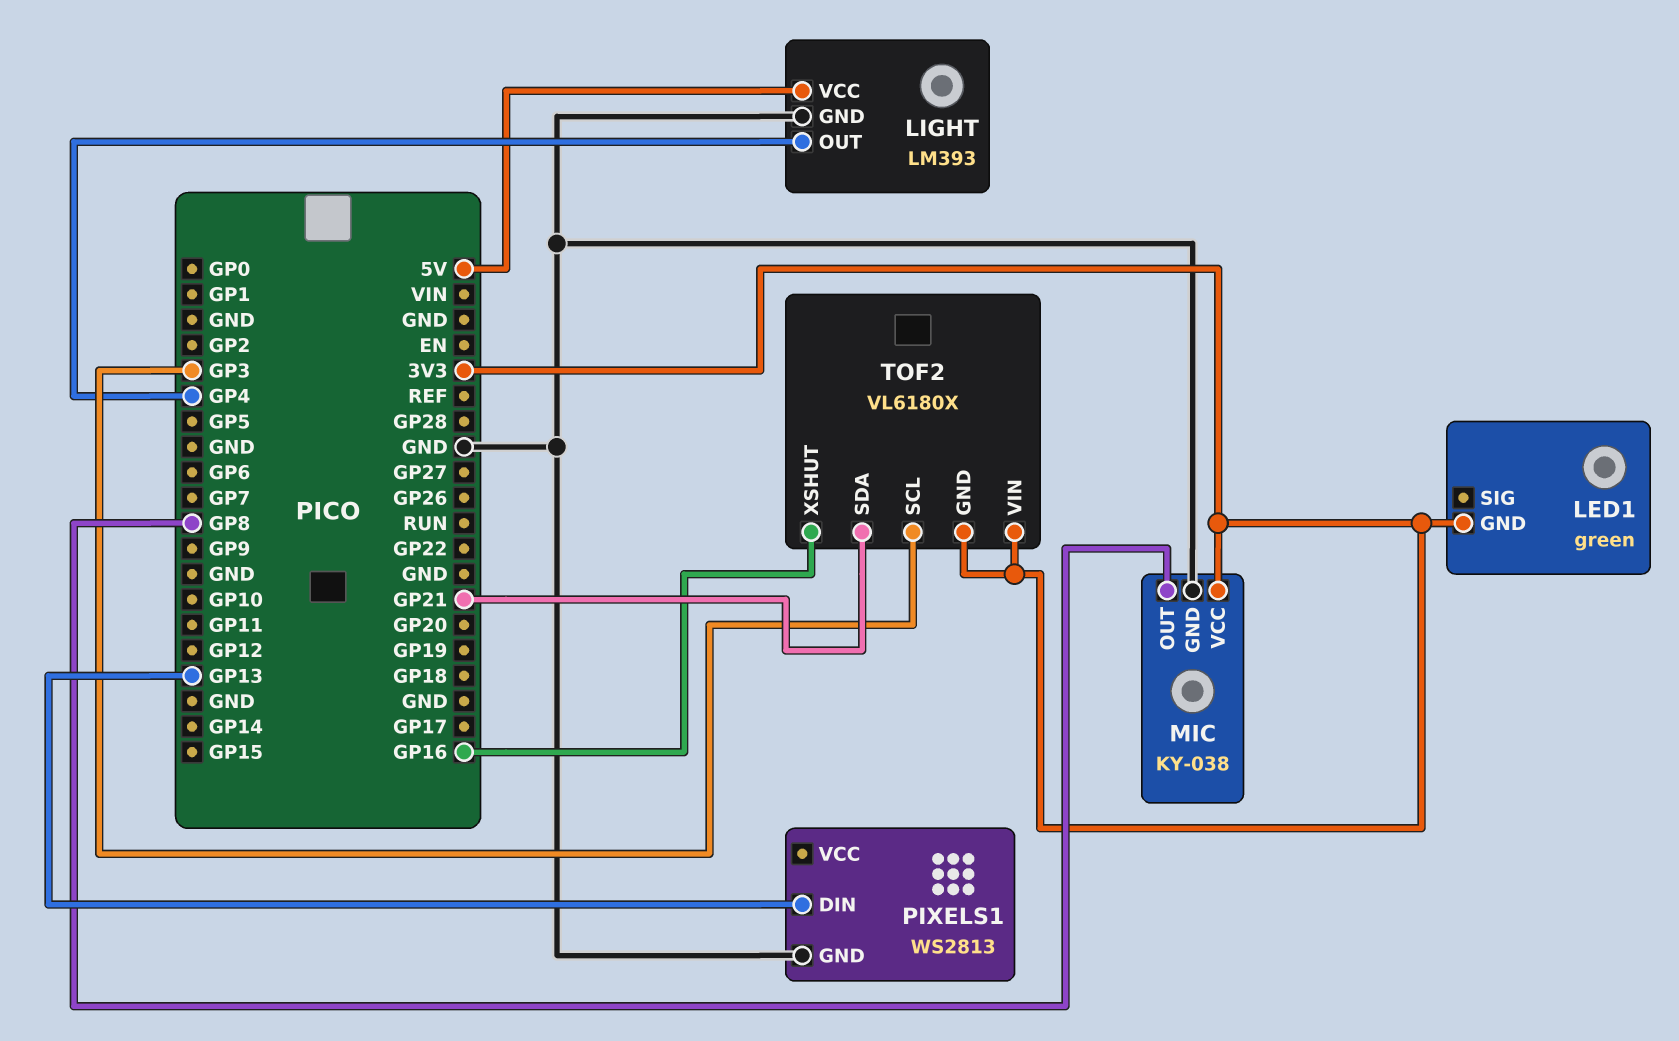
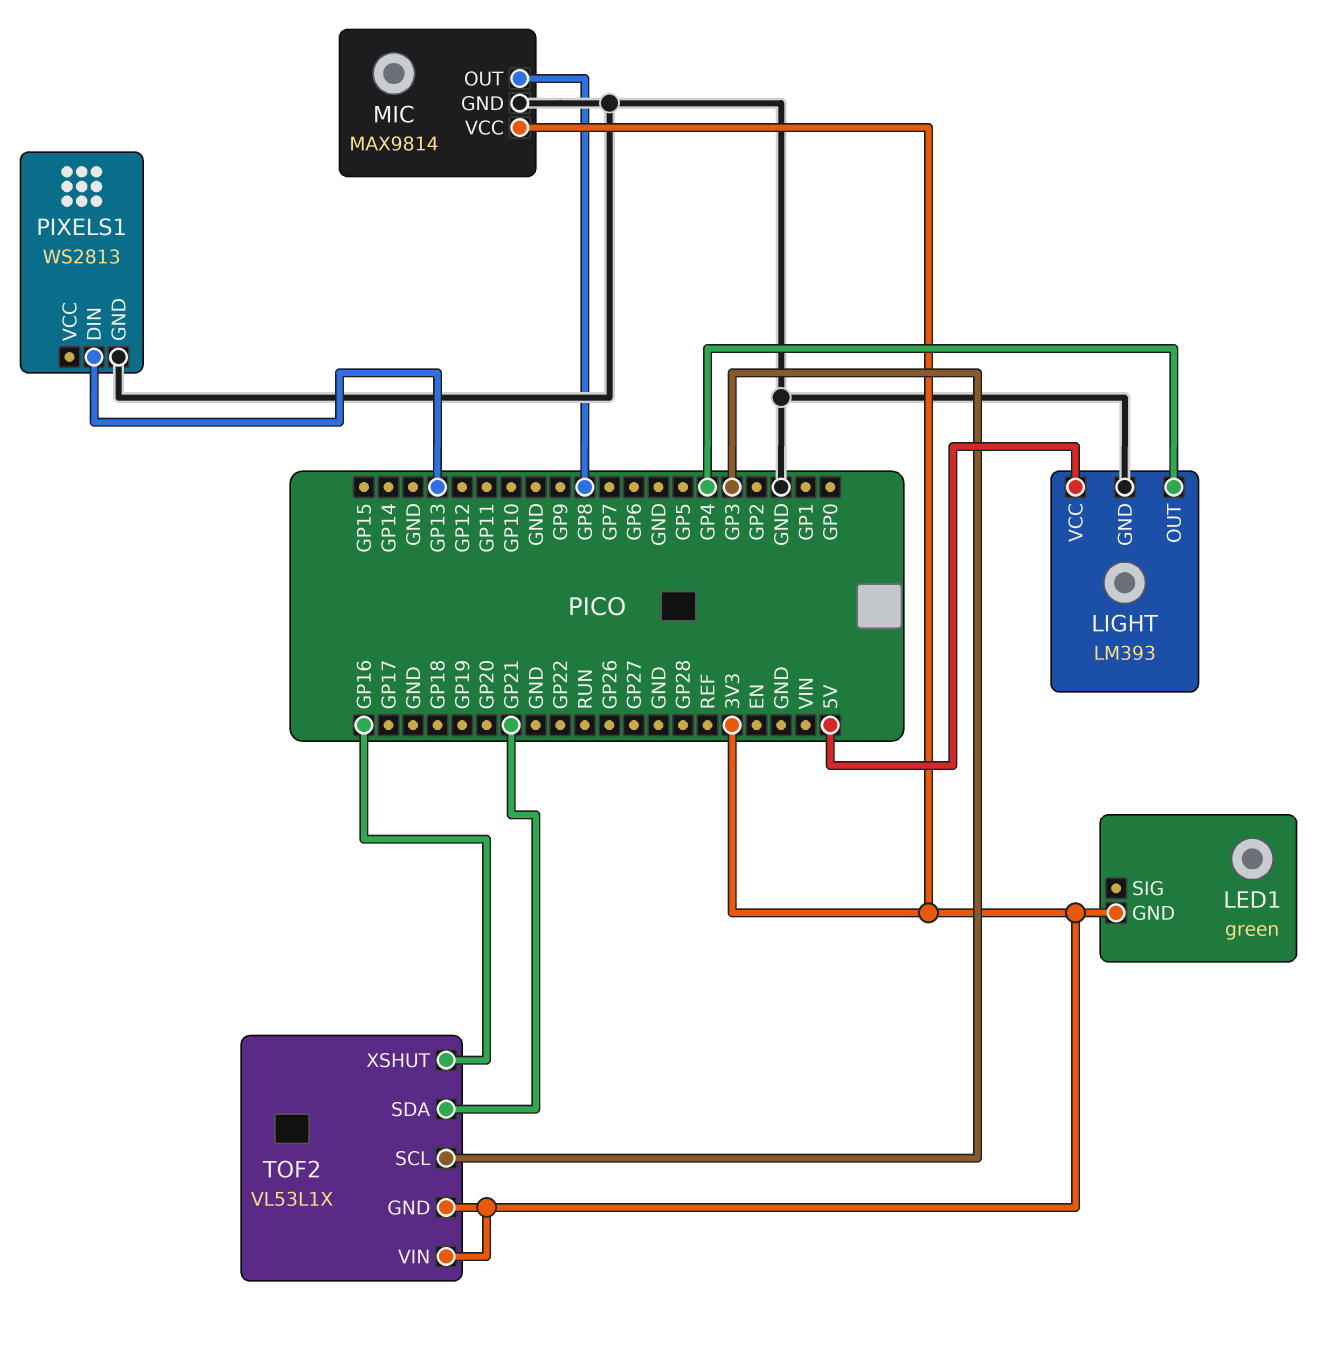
MIC: KY-038 -> MAX9814
TOF2: VL6180X -> VL53L1X

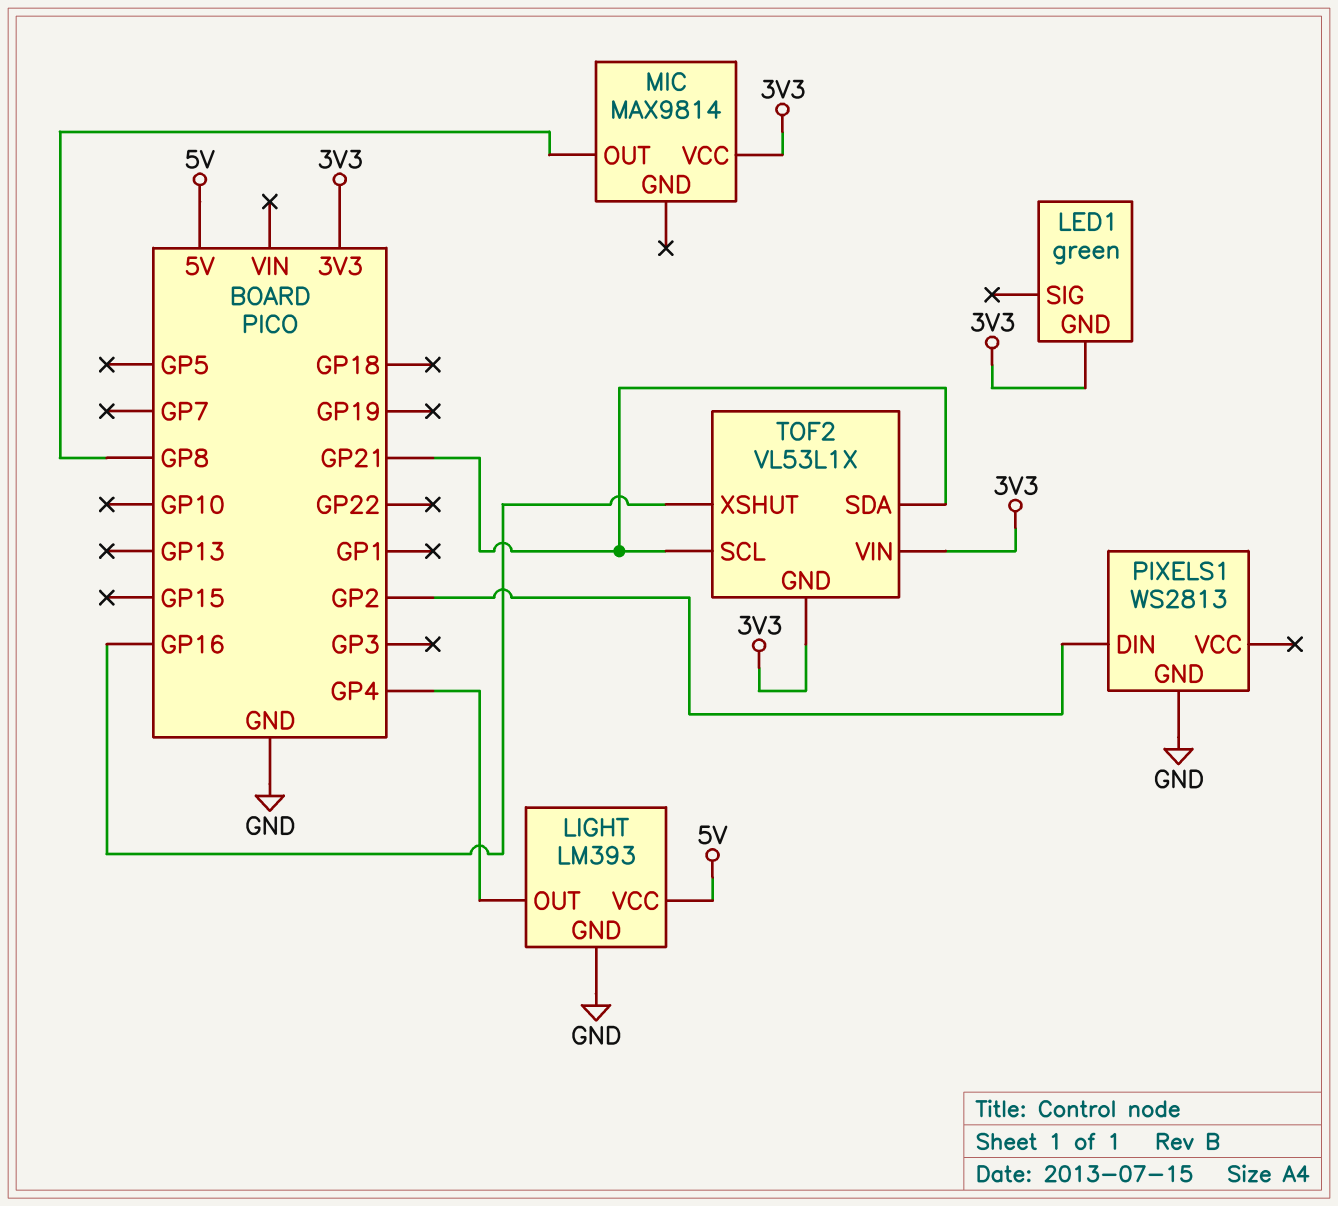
MIC pin GND: GND -> none
PIXELS1 pin DIN: GP13 -> GP2
TOF2 pin SCL: GP3 -> GP21

